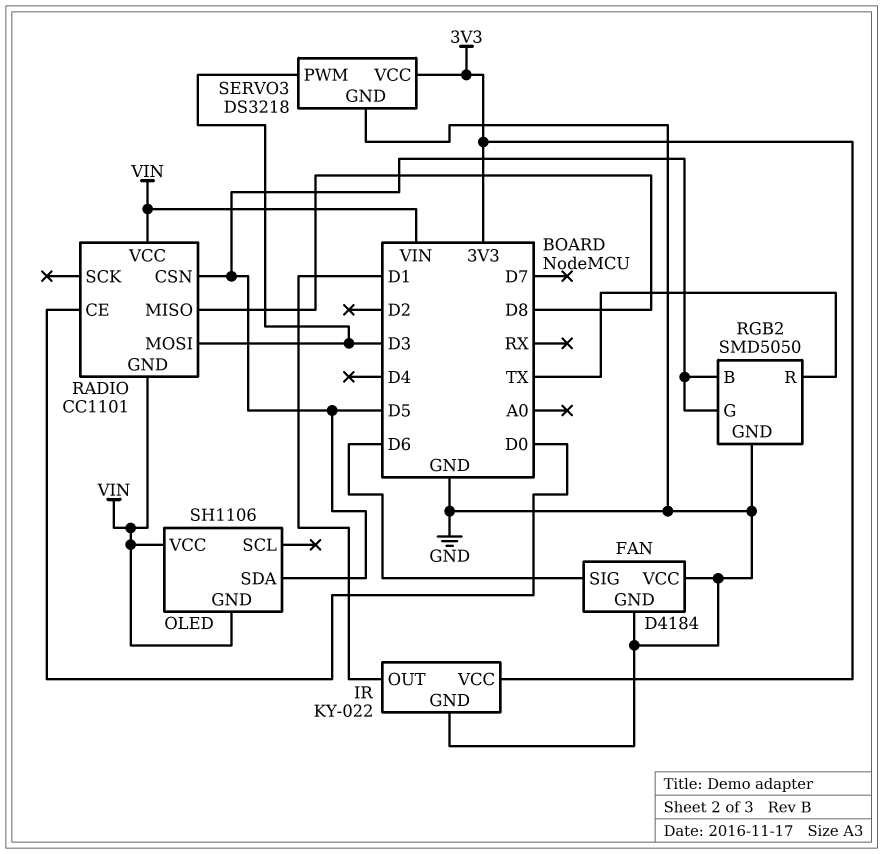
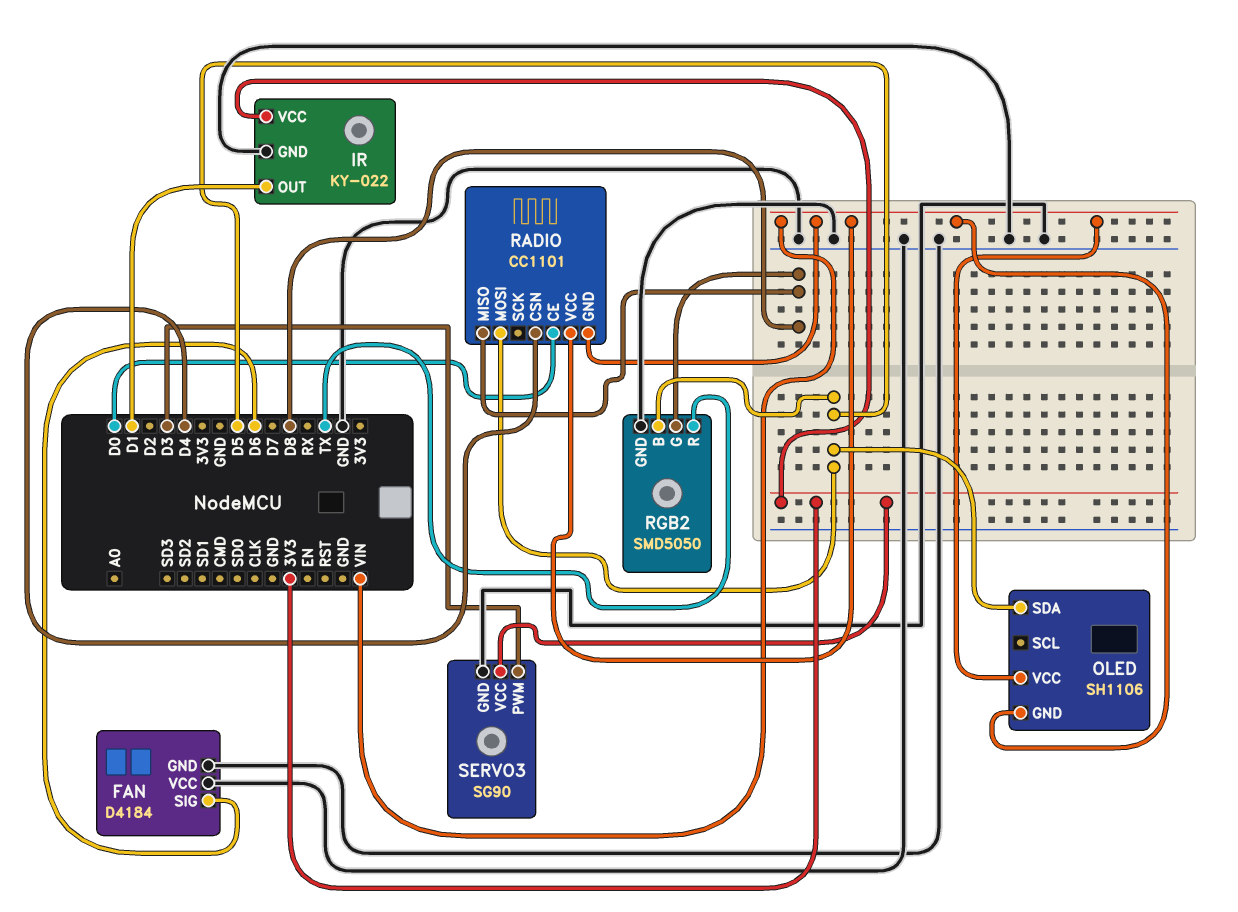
RADIO pin CSN: D5 -> D4
RADIO pin MOSI: D3 -> D5
RGB2 pin G: D5 -> D8
SERVO3: DS3218 -> SG90

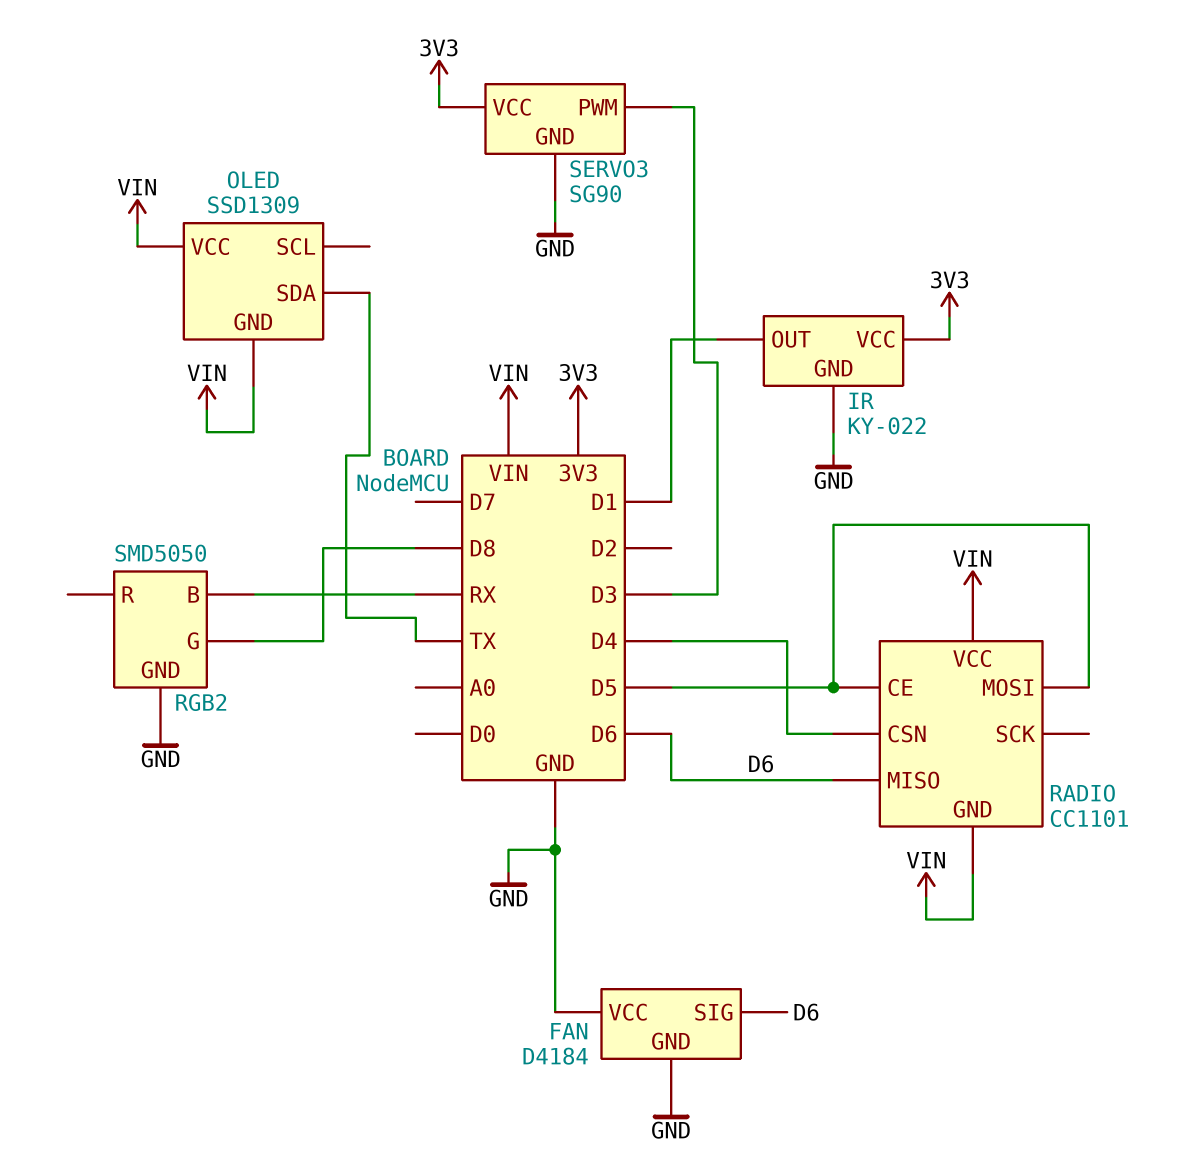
OLED: SH1106 -> SSD1309
OLED pin SDA: D5 -> TX
RADIO pin CE: D0 -> D5
RADIO pin MISO: D8 -> D6
RGB2 pin B: D5 -> RX
RGB2 pin R: TX -> none

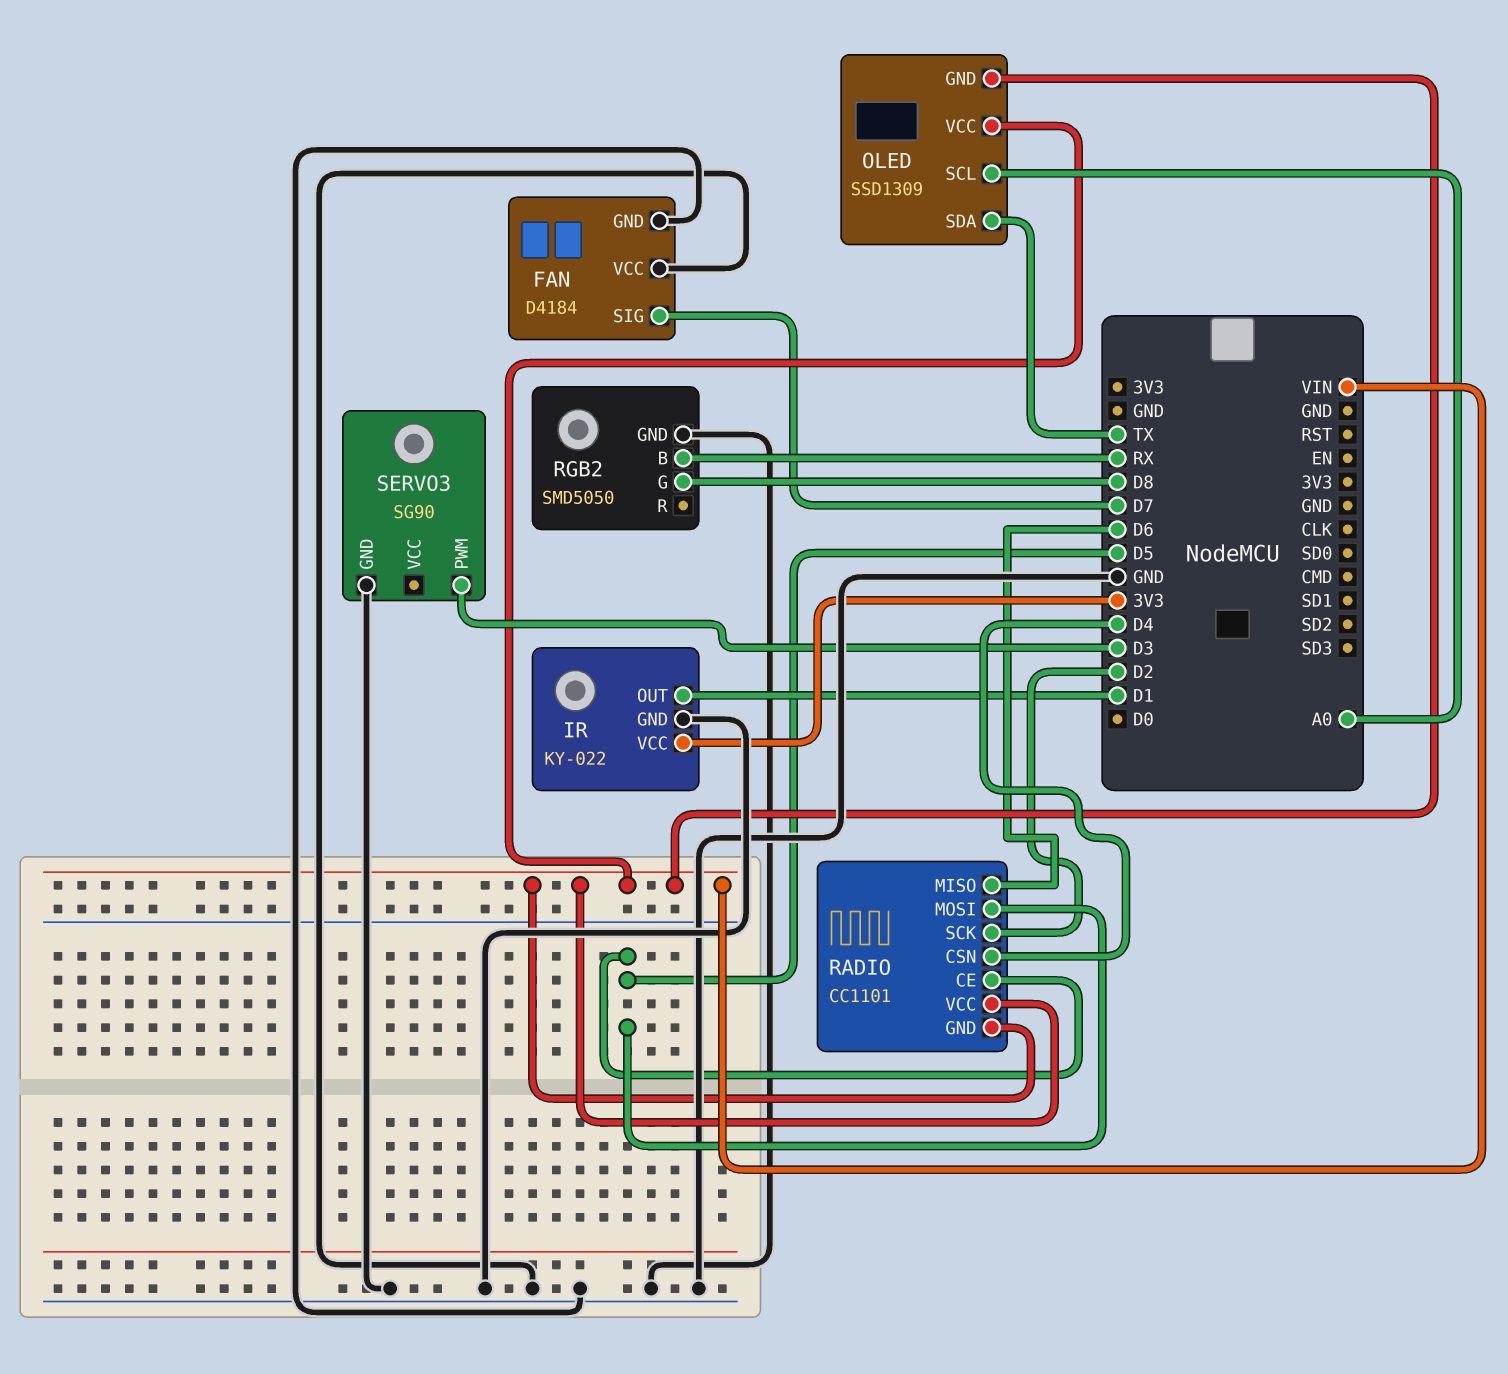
FAN pin SIG: D6 -> D7
OLED pin SCL: none -> A0
RADIO pin SCK: none -> D2
SERVO3 pin VCC: 3V3 -> none

